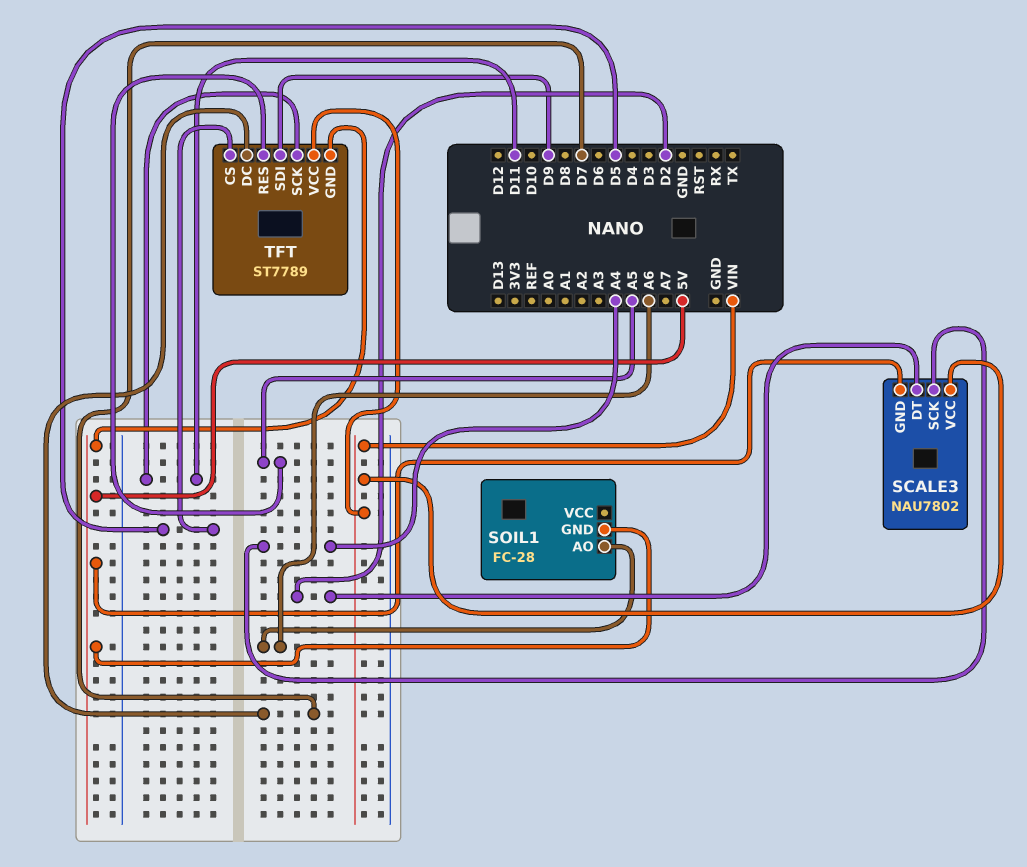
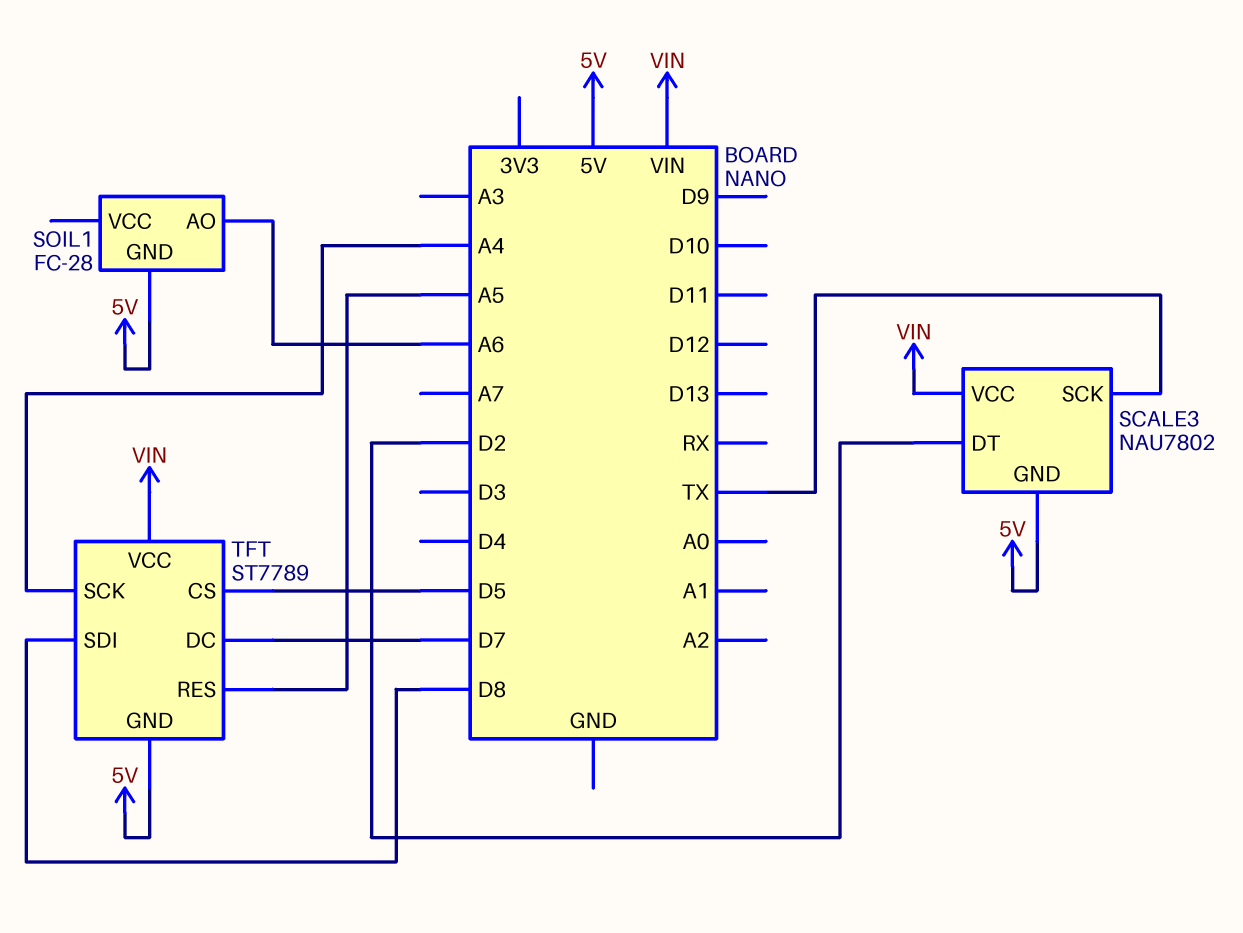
SCALE3 pin SCK: A4 -> TX
TFT pin SCK: D11 -> A4
TFT pin SDI: D9 -> D8

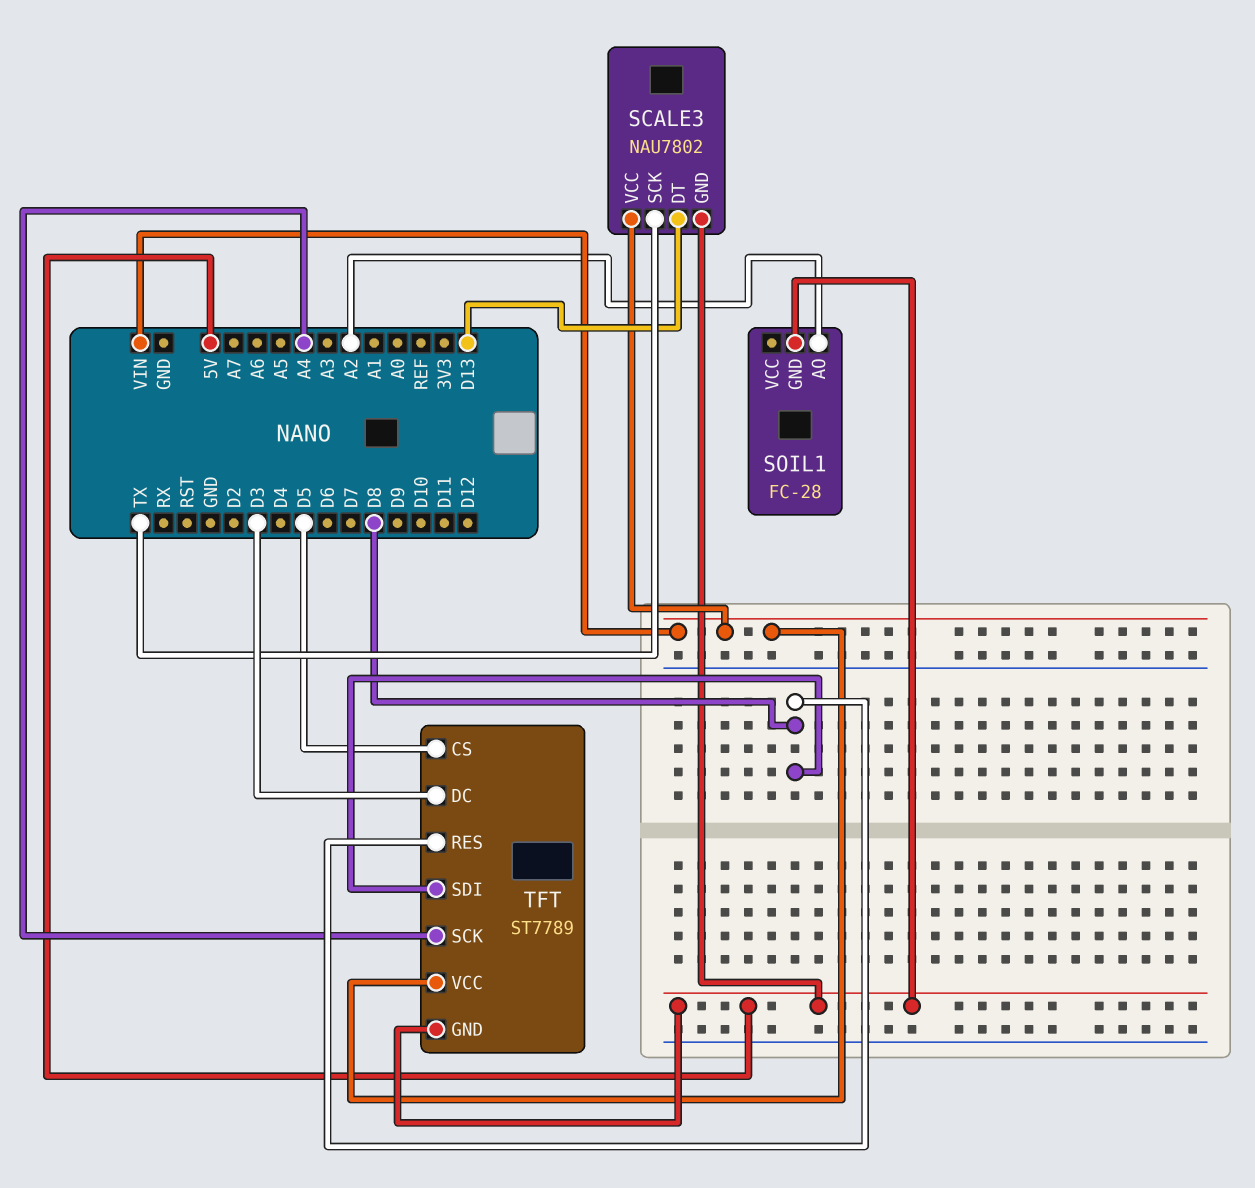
SCALE3 pin DT: D2 -> D13
SOIL1 pin AO: A6 -> A2
TFT pin DC: D7 -> D3
TFT pin RES: A5 -> D8

